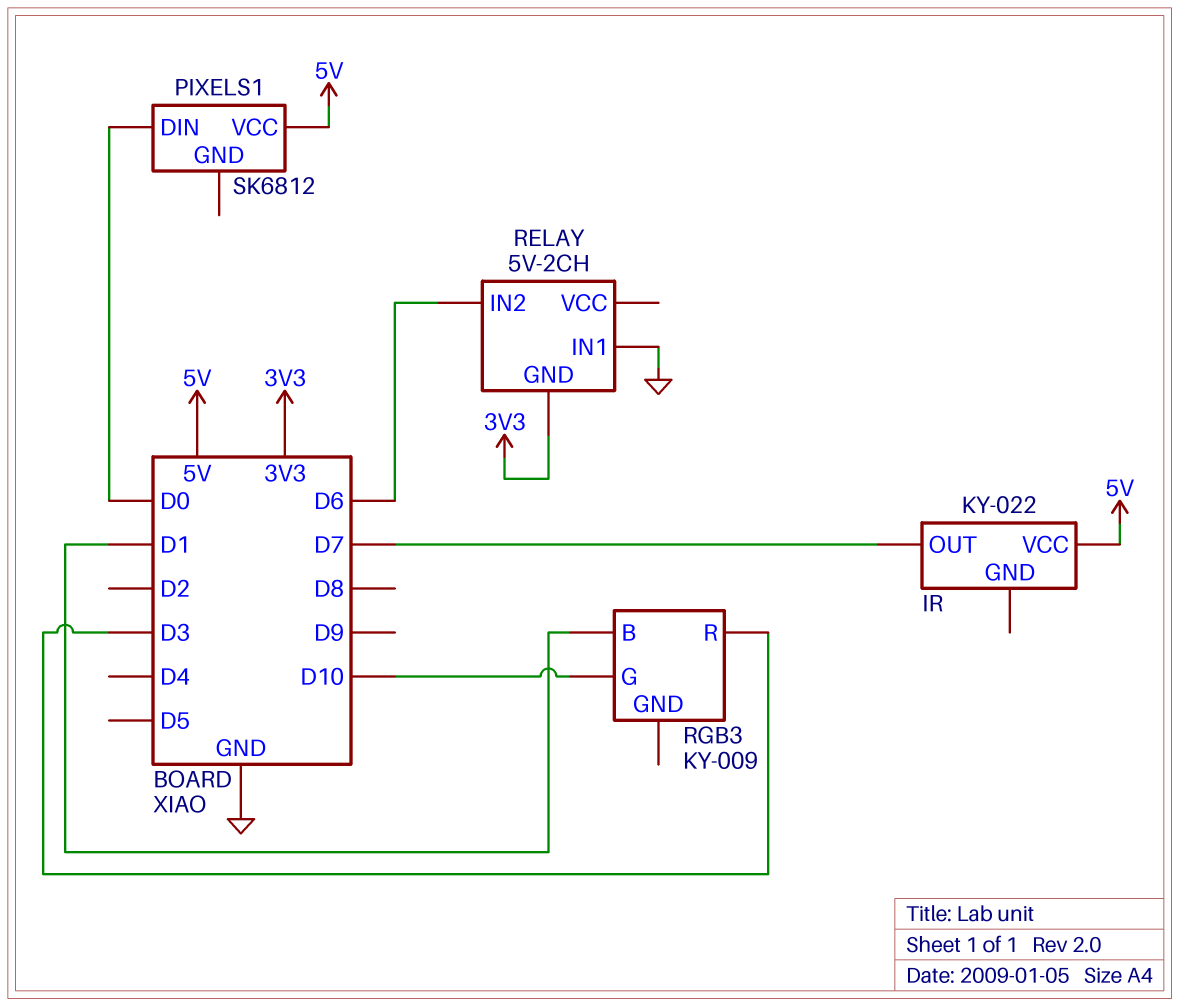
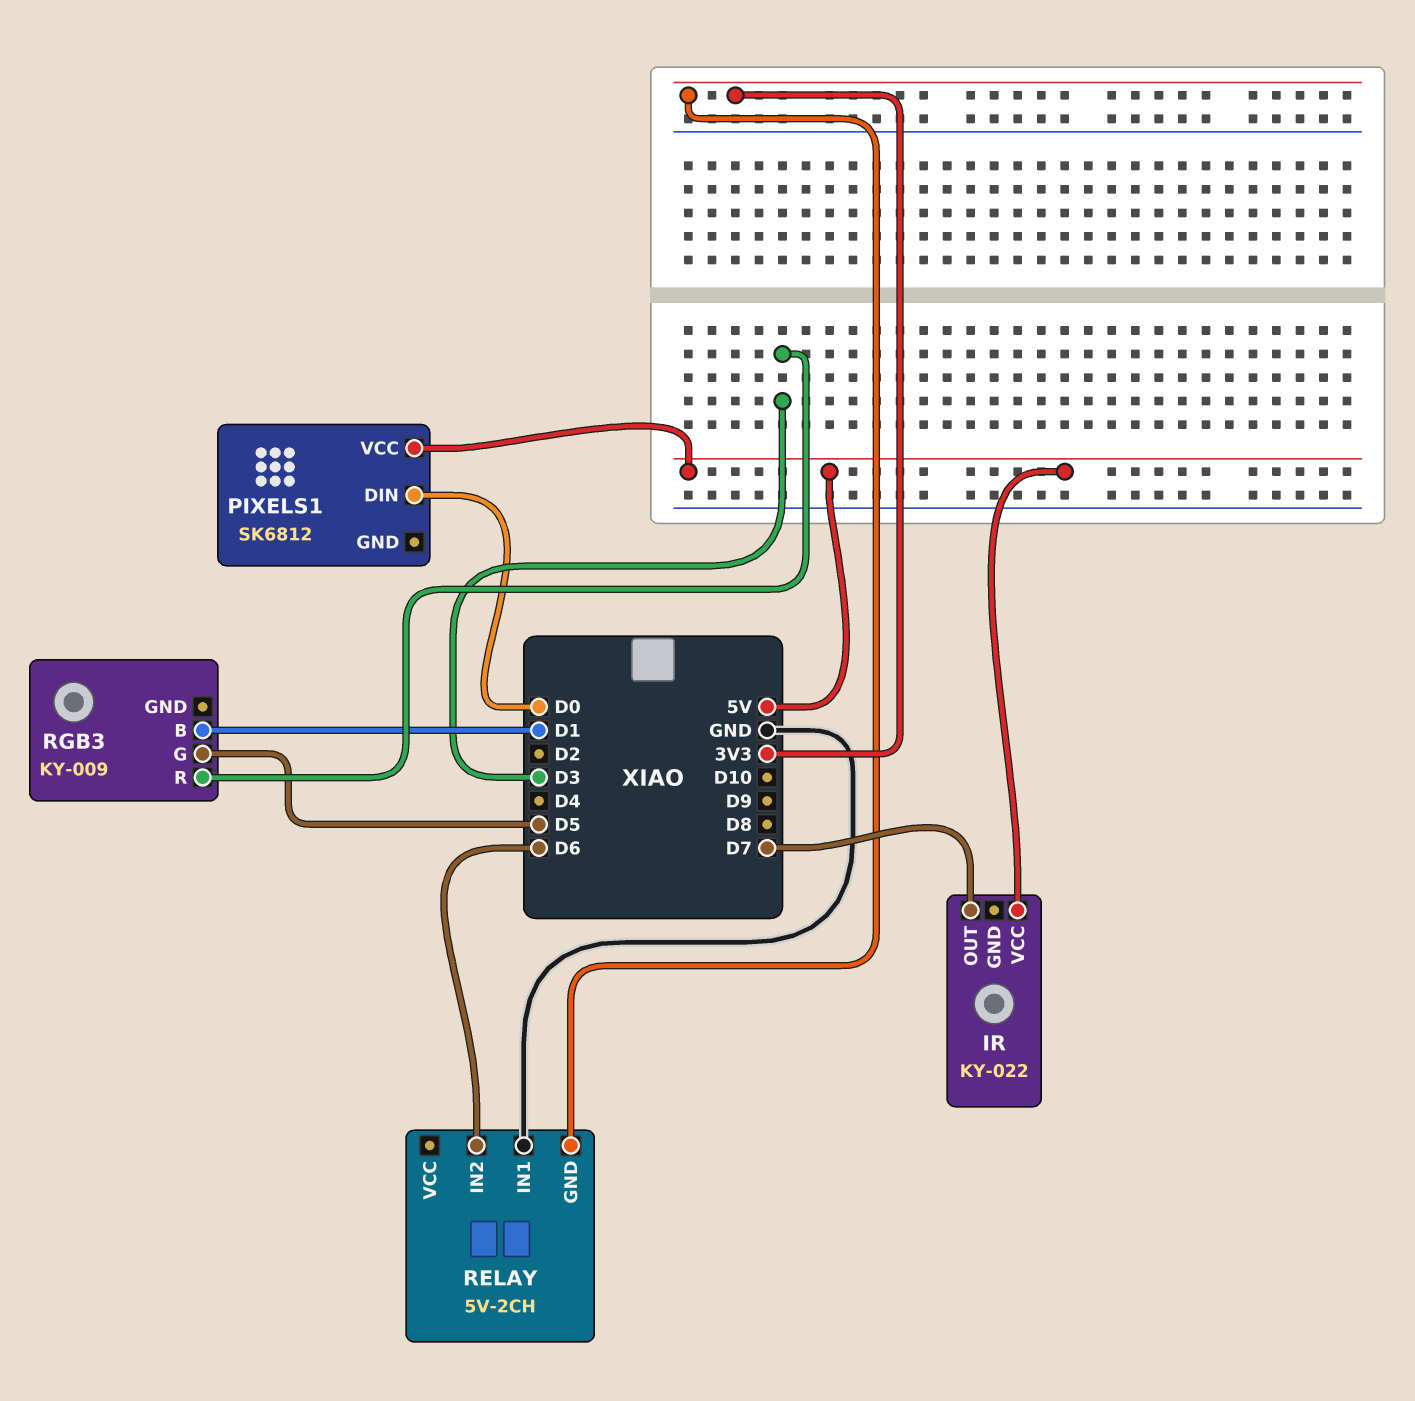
RGB3 pin G: D10 -> D5

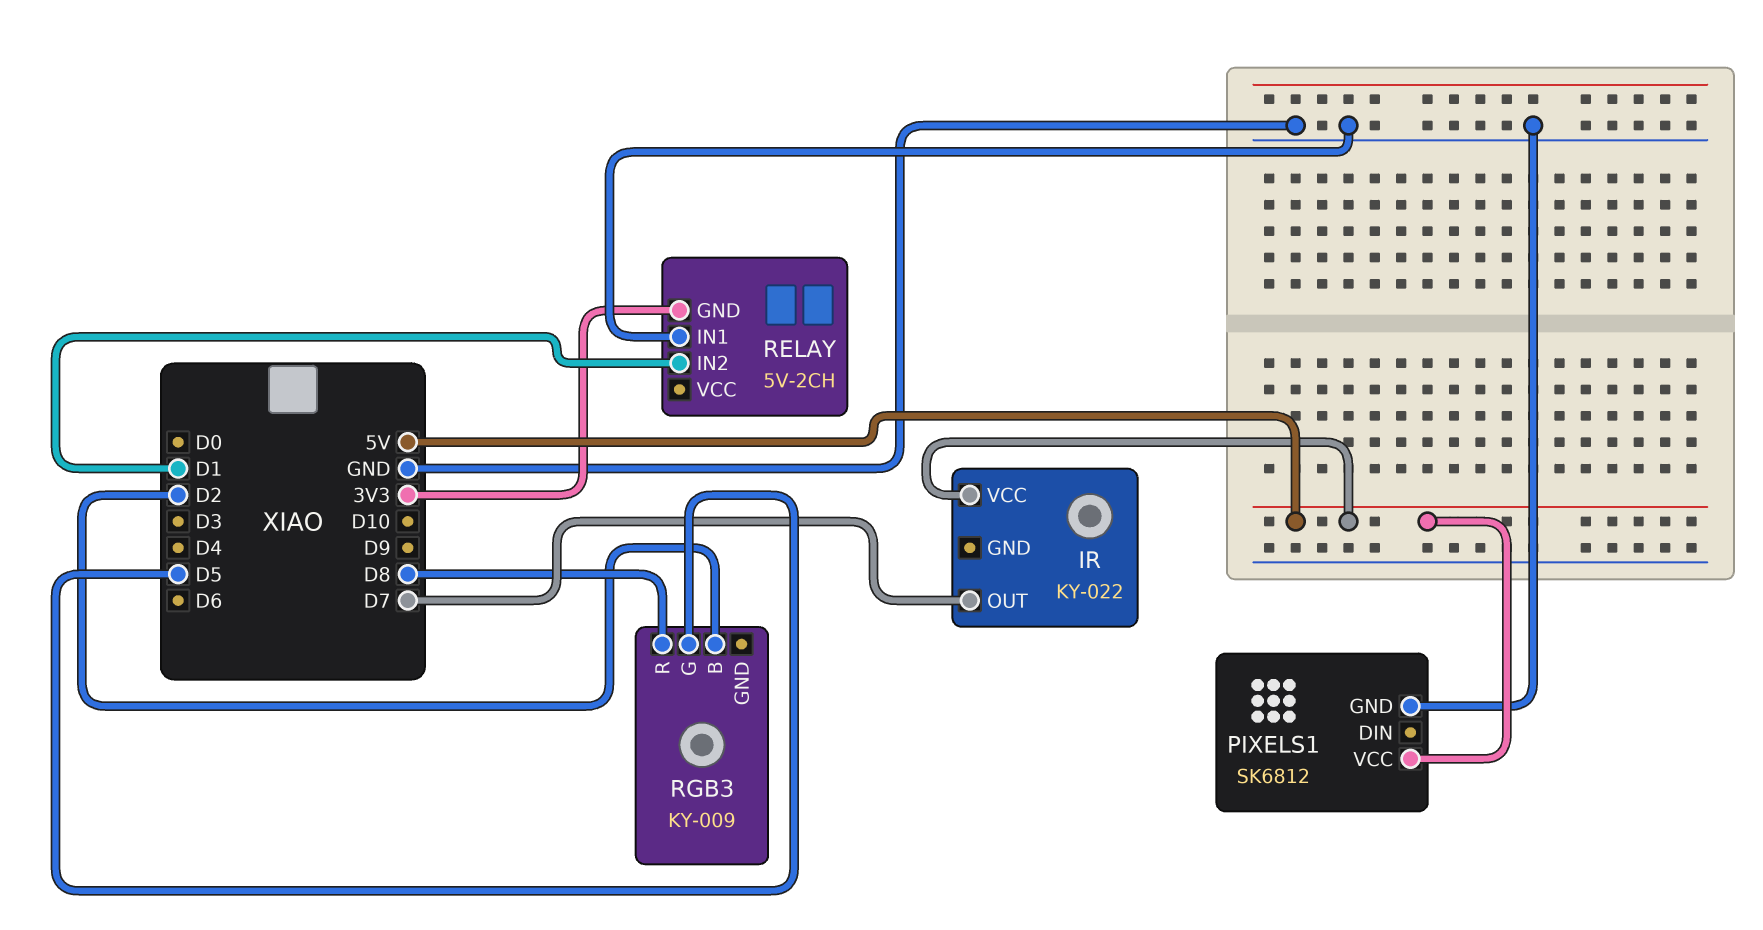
PIXELS1 pin DIN: D0 -> none
PIXELS1 pin GND: none -> GND
RELAY pin IN2: D6 -> D1
RGB3 pin B: D1 -> D2
RGB3 pin R: D3 -> D8

